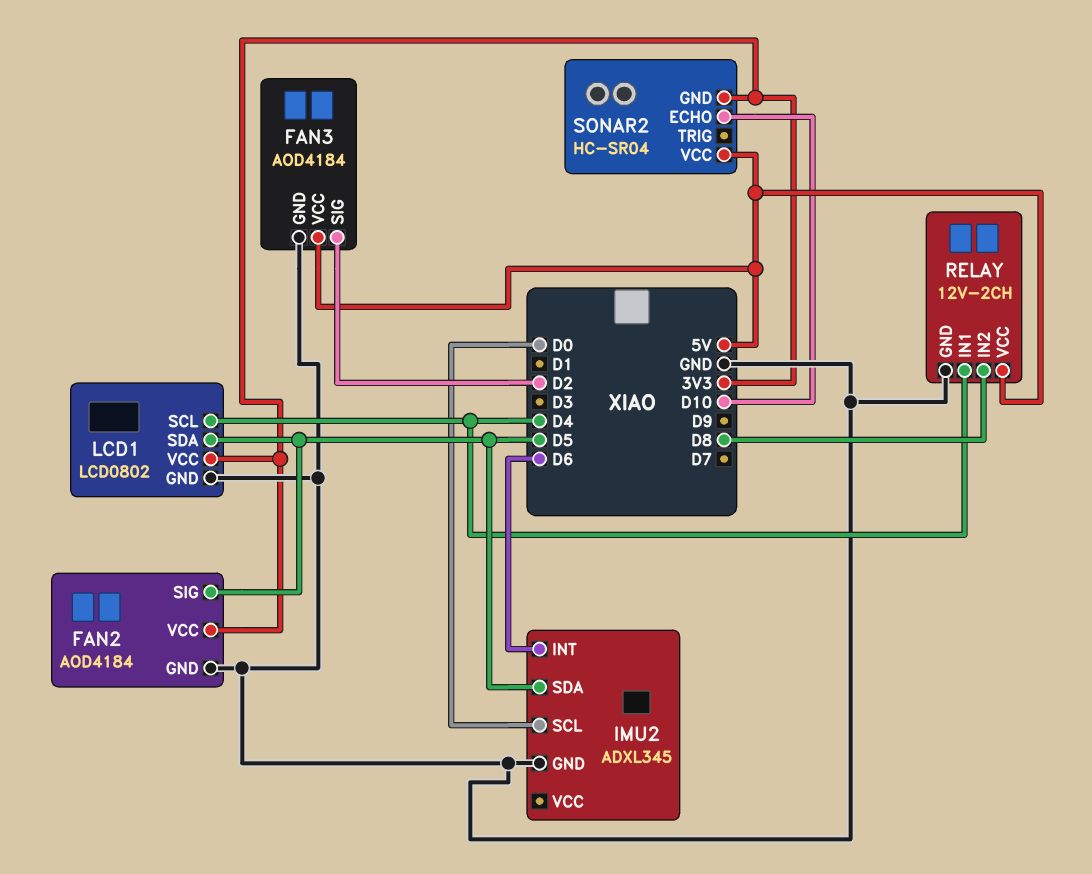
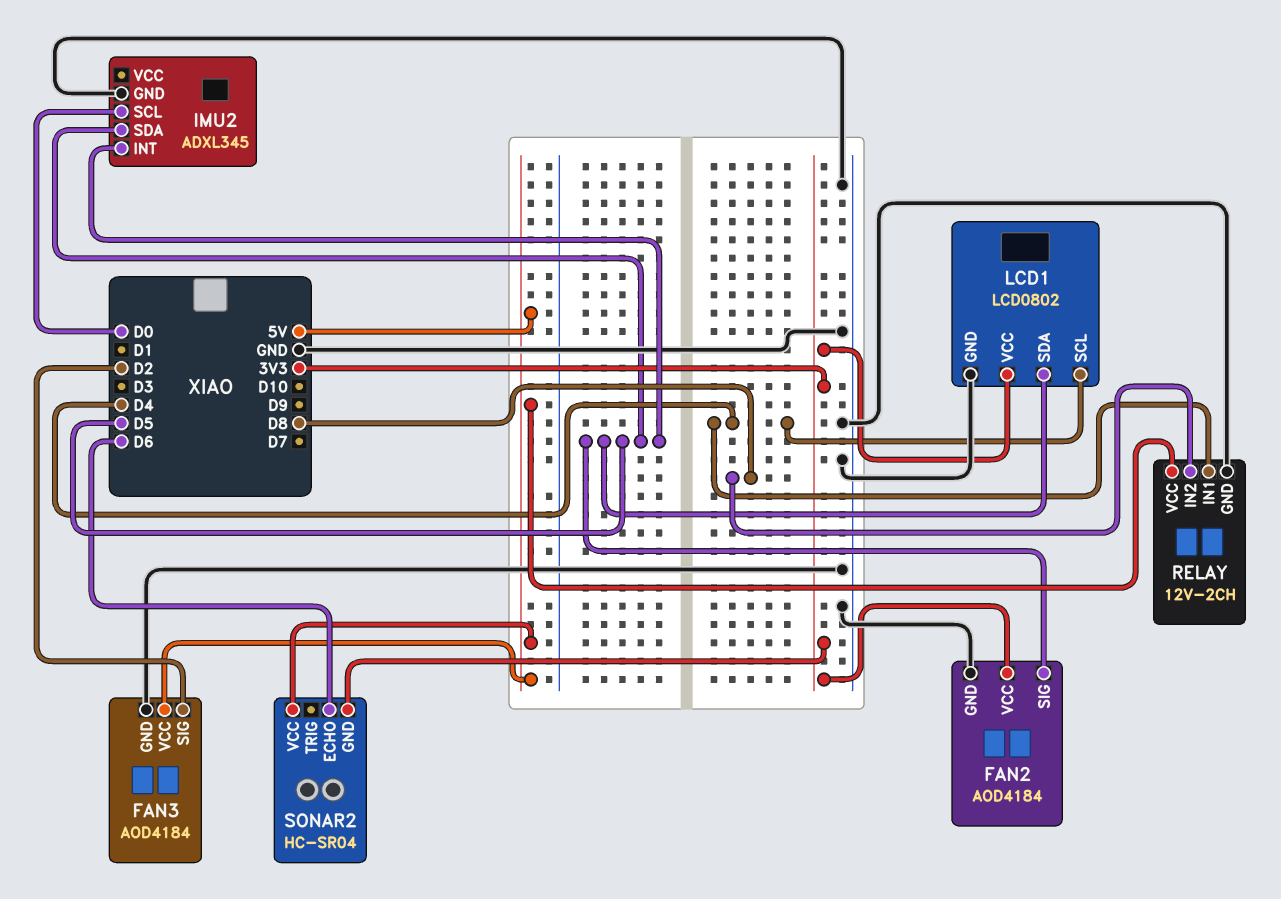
IMU2 pin INT: D6 -> D5
SONAR2 pin ECHO: D10 -> D6

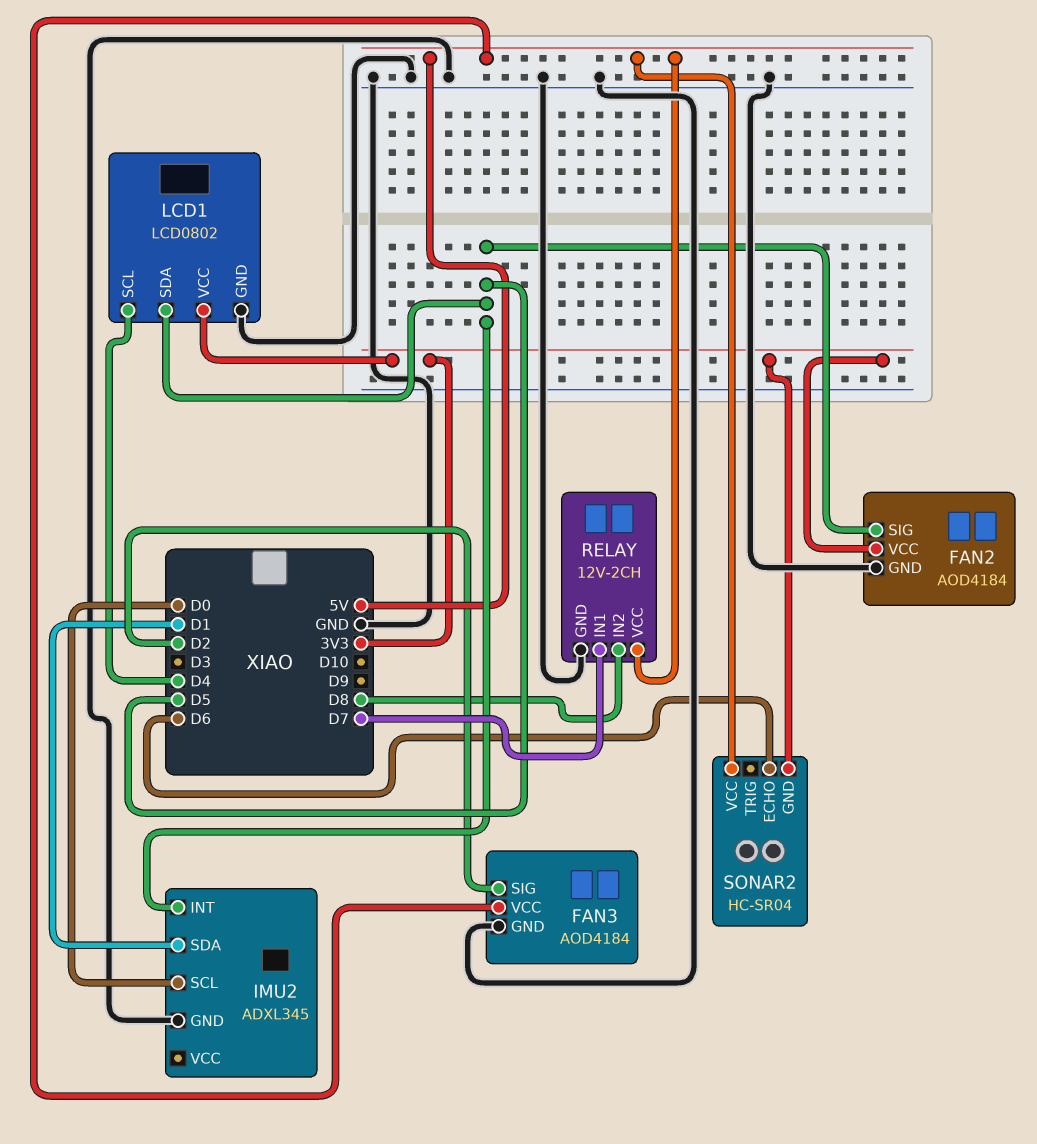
IMU2 pin SDA: D5 -> D1
RELAY pin IN1: D4 -> D7

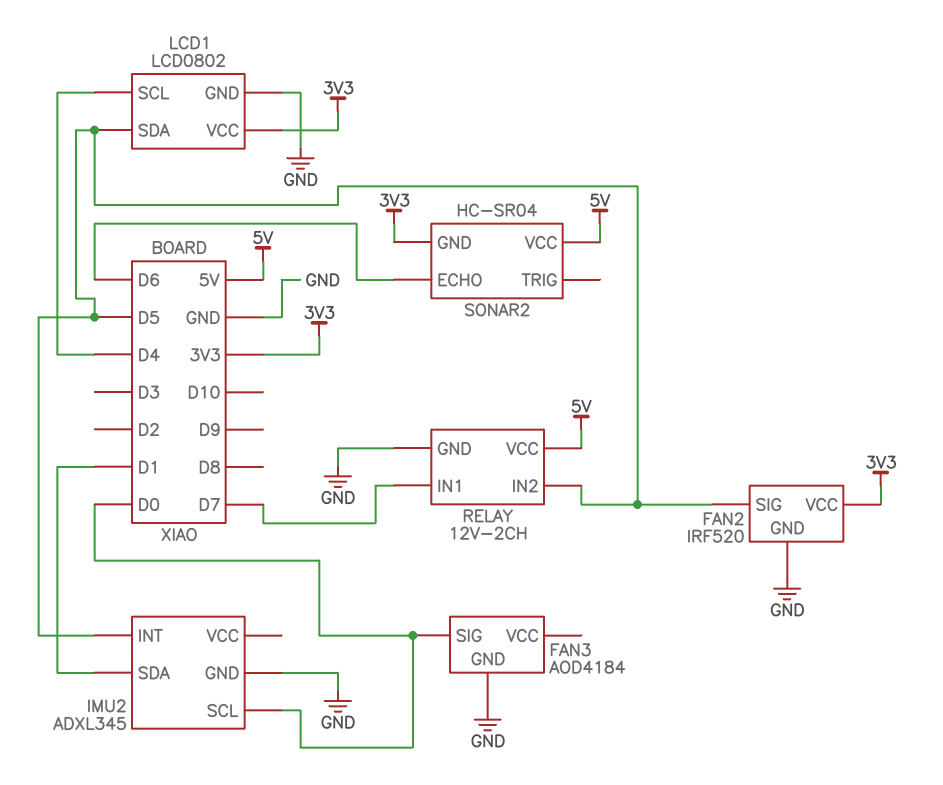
FAN2: AOD4184 -> IRF520
FAN3 pin SIG: D2 -> D0
FAN3 pin VCC: 5V -> none
RELAY pin IN2: D8 -> D5

